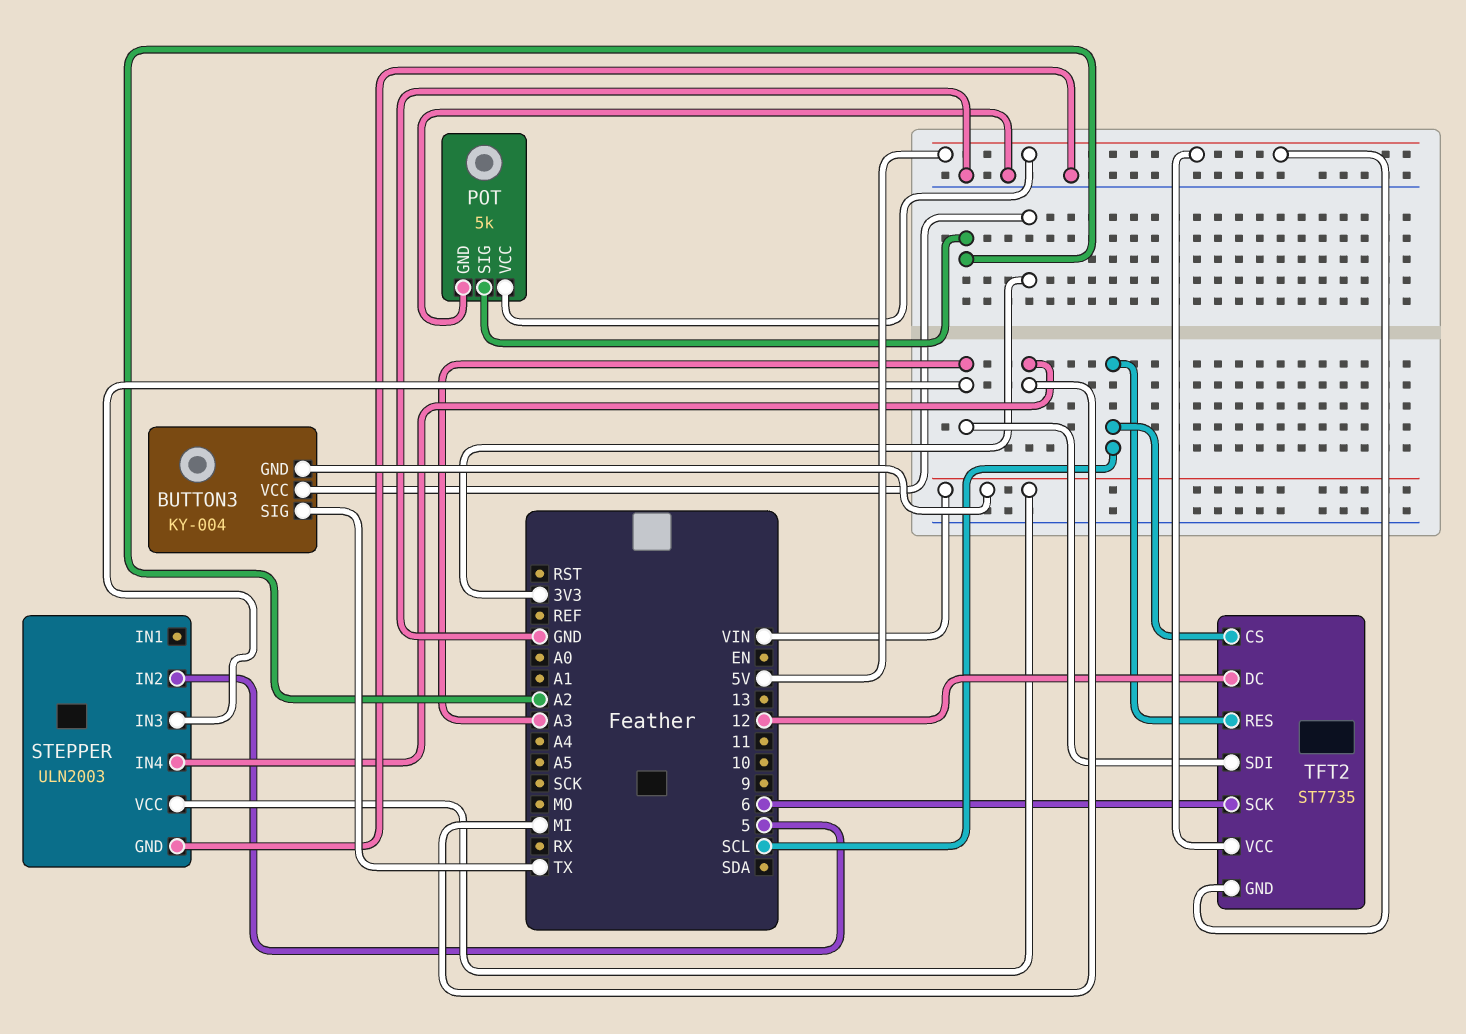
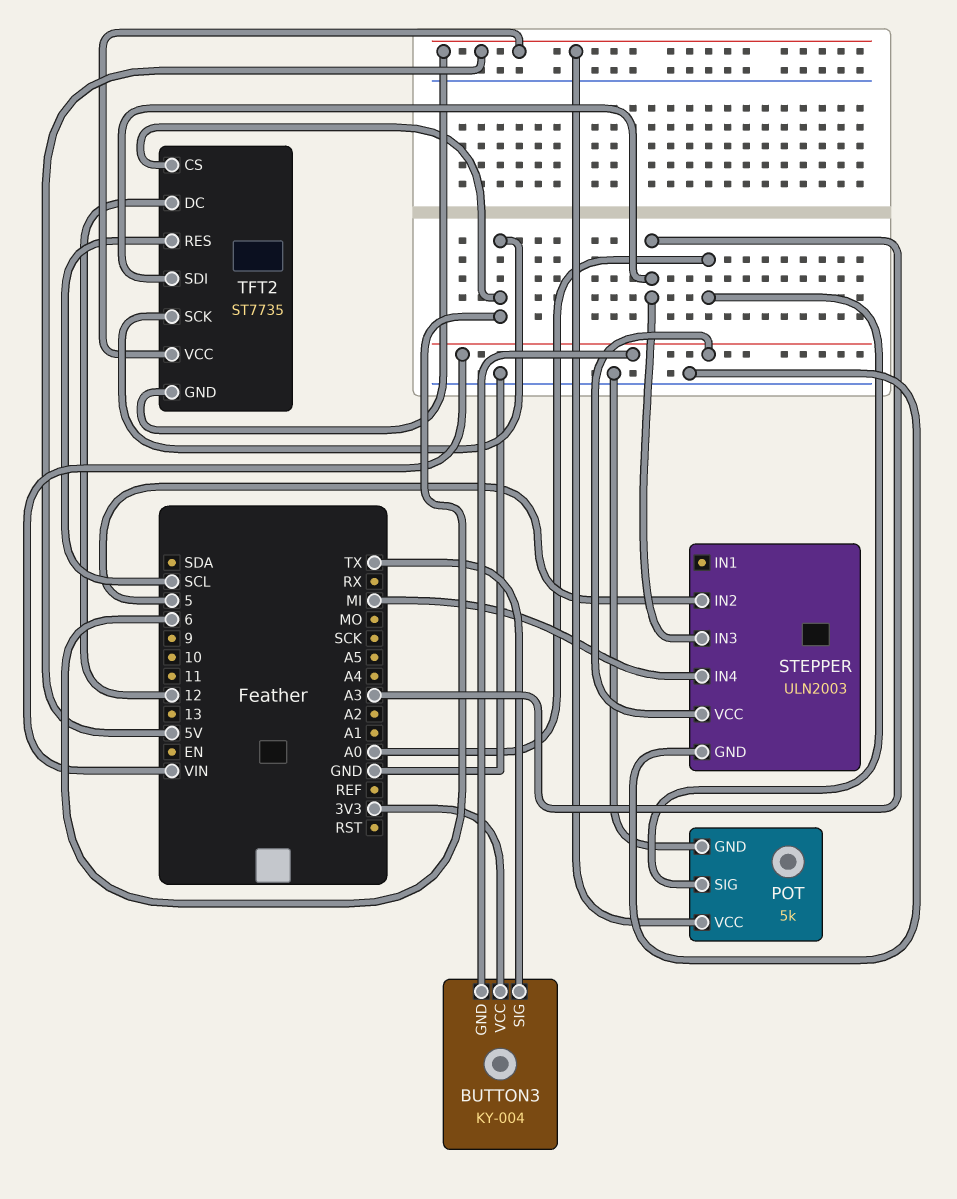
POT pin SIG: A2 -> A0
TFT2 pin CS: SCL -> 6

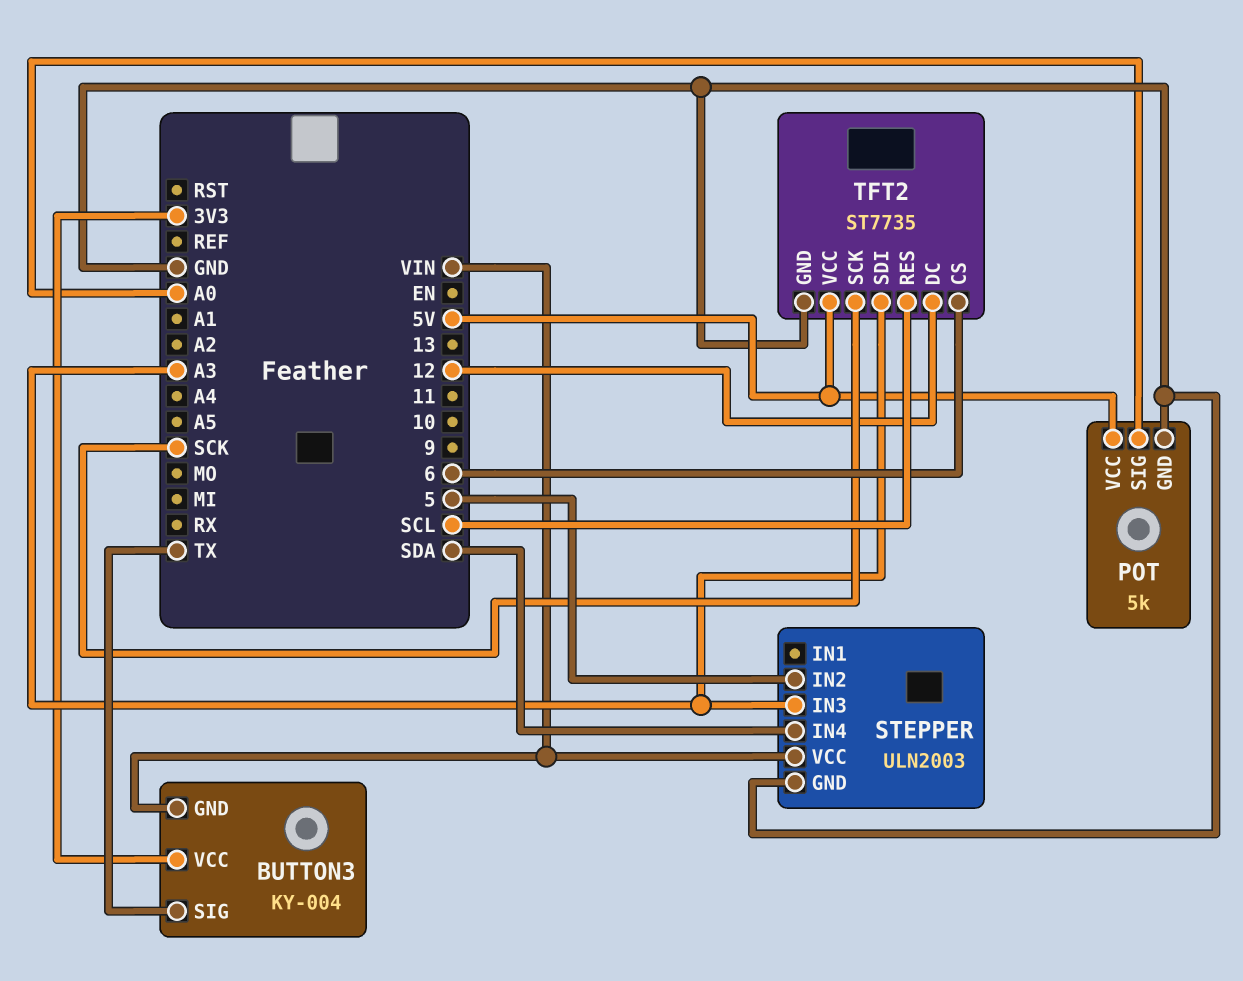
STEPPER pin IN4: MI -> SDA
TFT2 pin GND: 5V -> GND
TFT2 pin SCK: 6 -> SCK

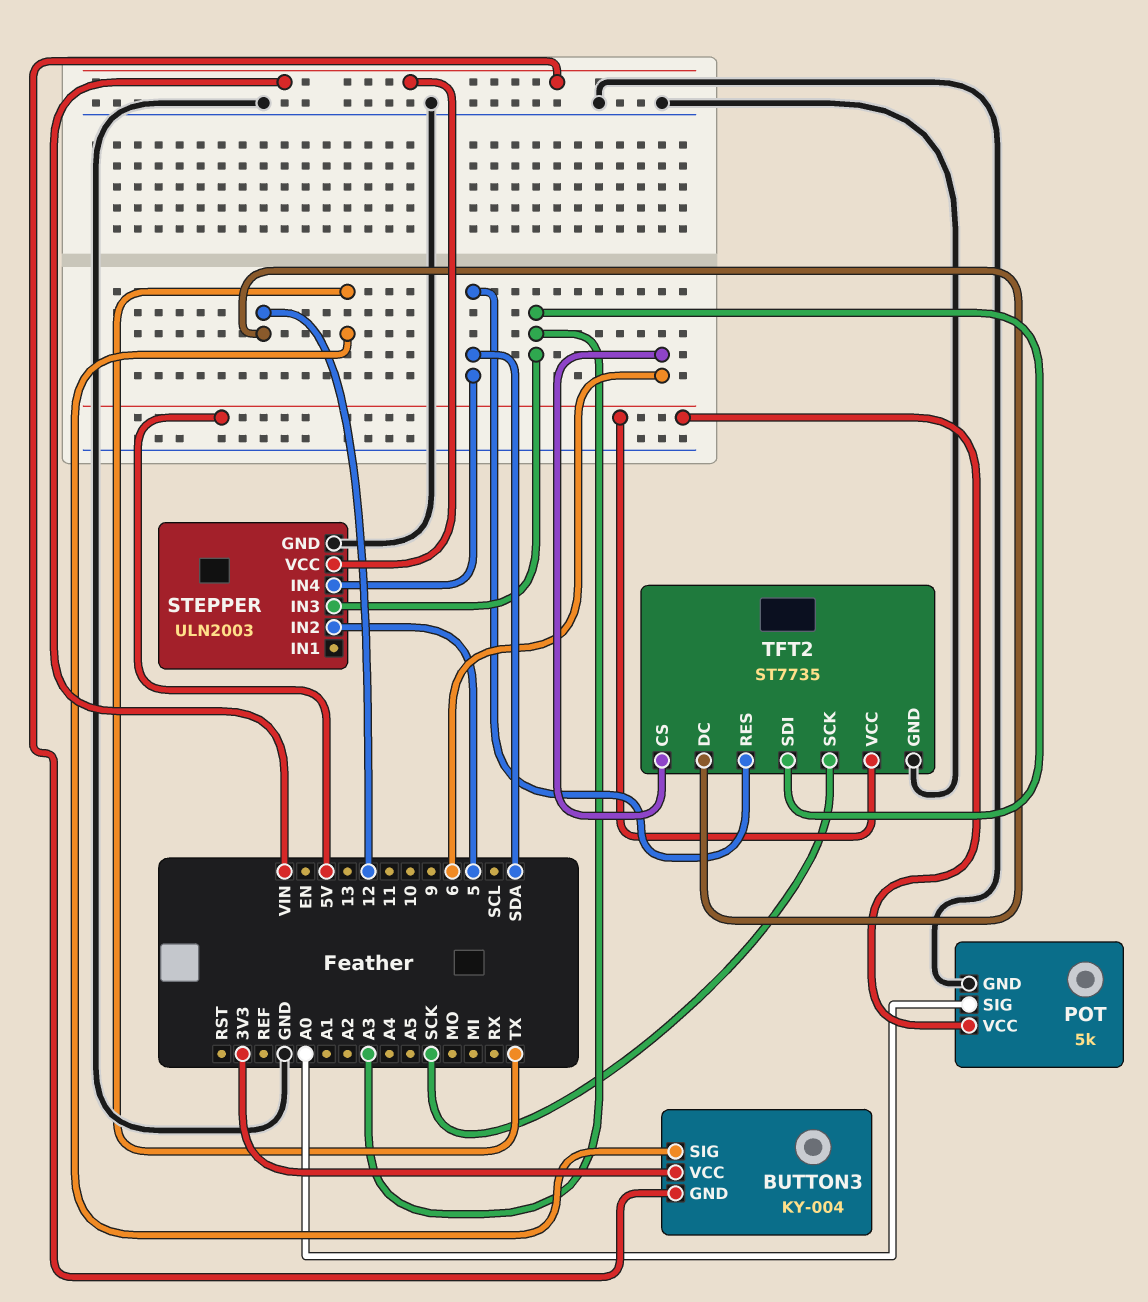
TFT2 pin RES: SCL -> SDA

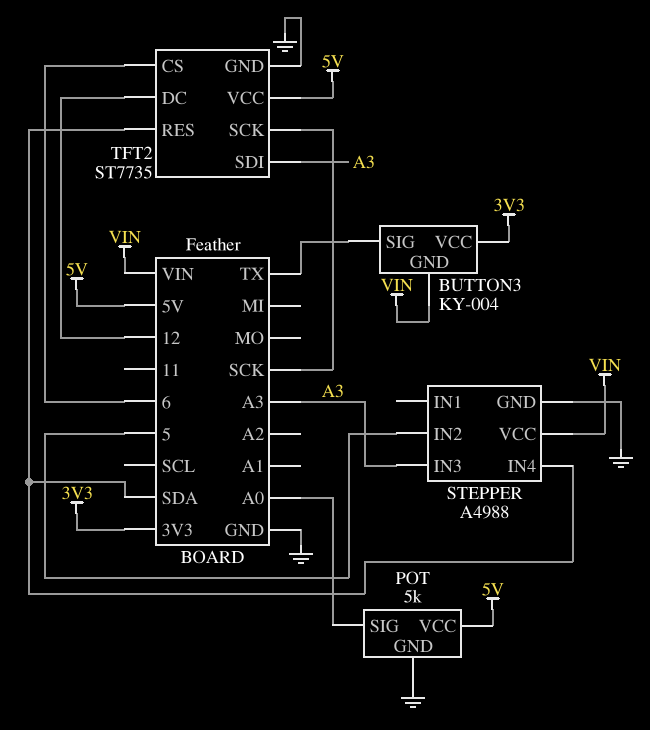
STEPPER: ULN2003 -> A4988

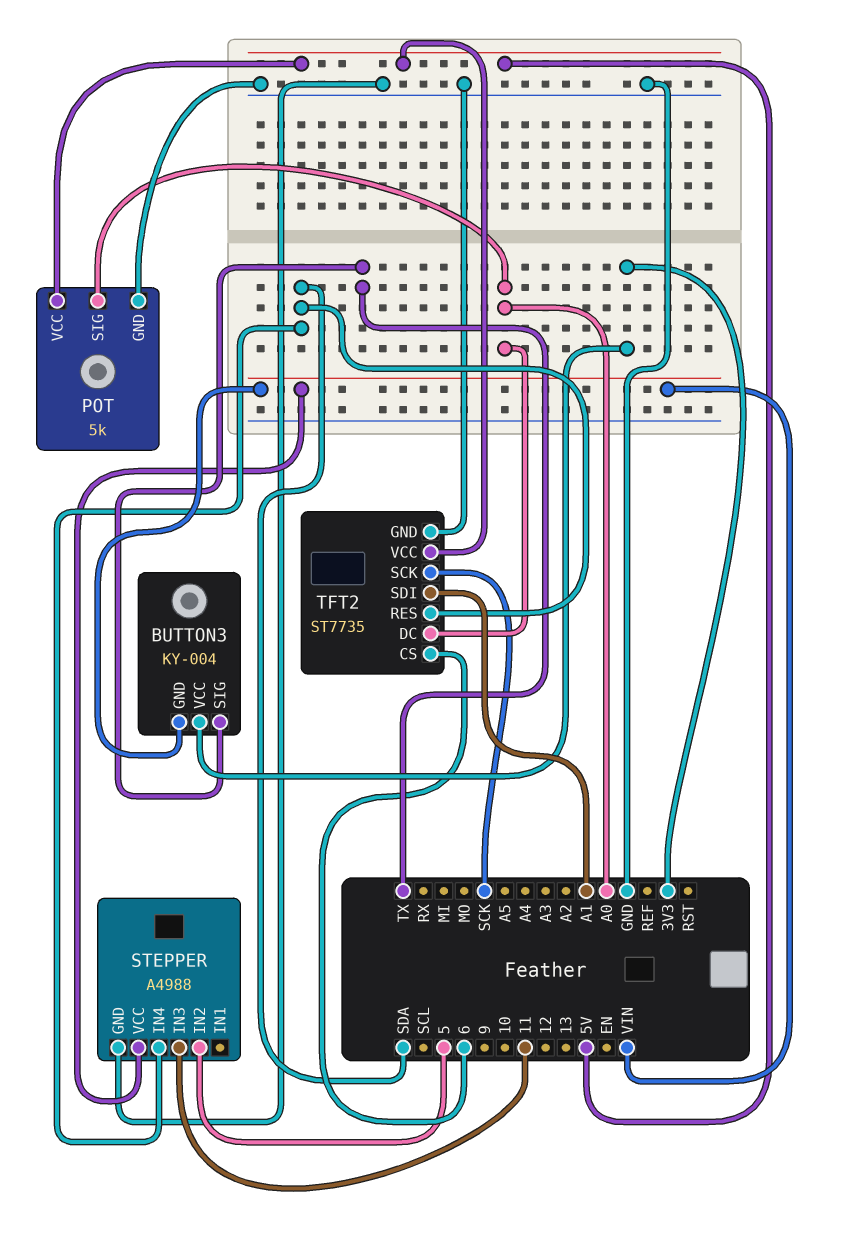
STEPPER pin IN3: A3 -> 11
TFT2 pin DC: 12 -> A0
TFT2 pin SDI: A3 -> A1

